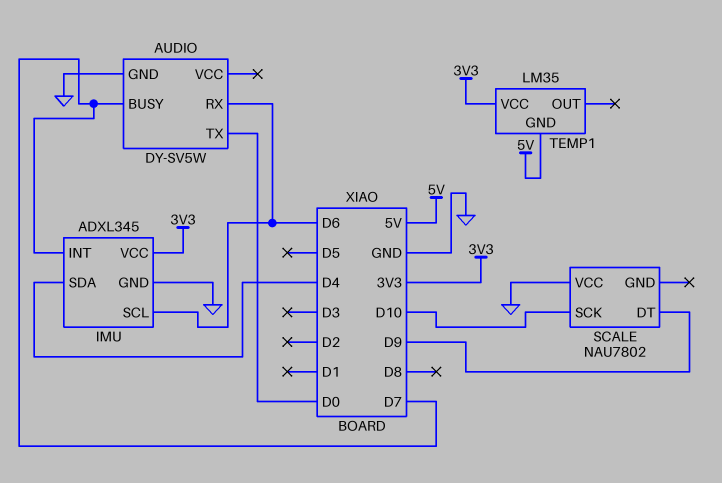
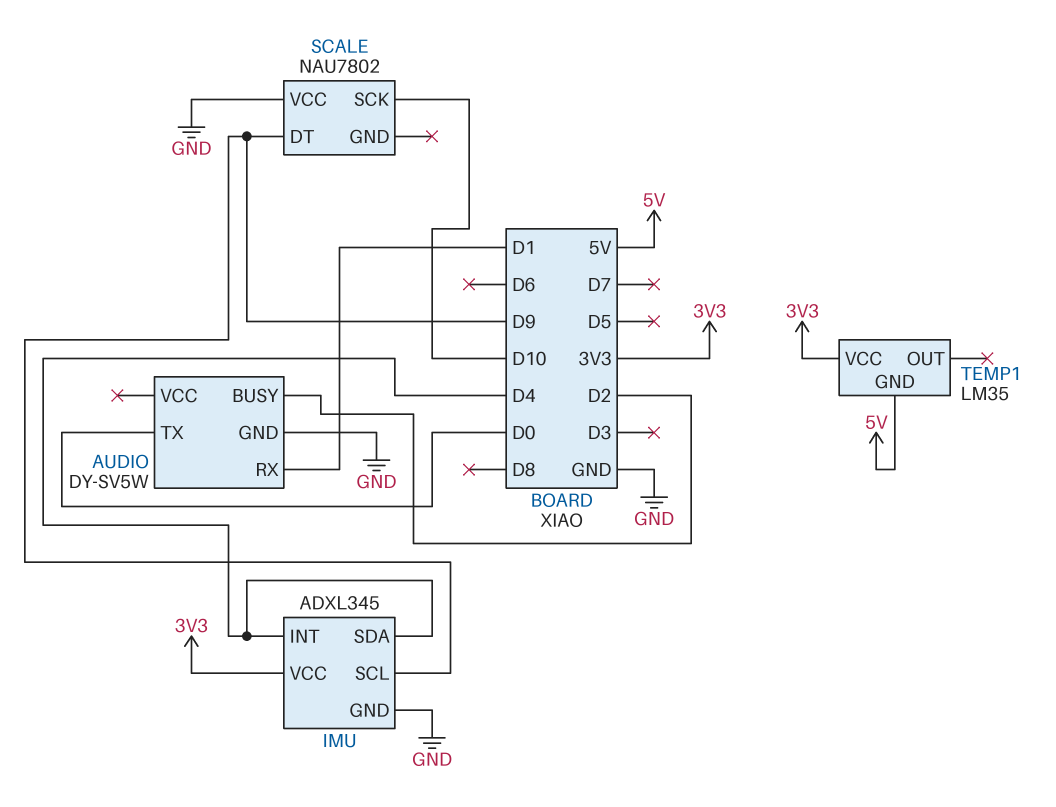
AUDIO pin BUSY: D7 -> D2
AUDIO pin RX: D6 -> D1
IMU pin INT: D7 -> D4
IMU pin SCL: D6 -> D9

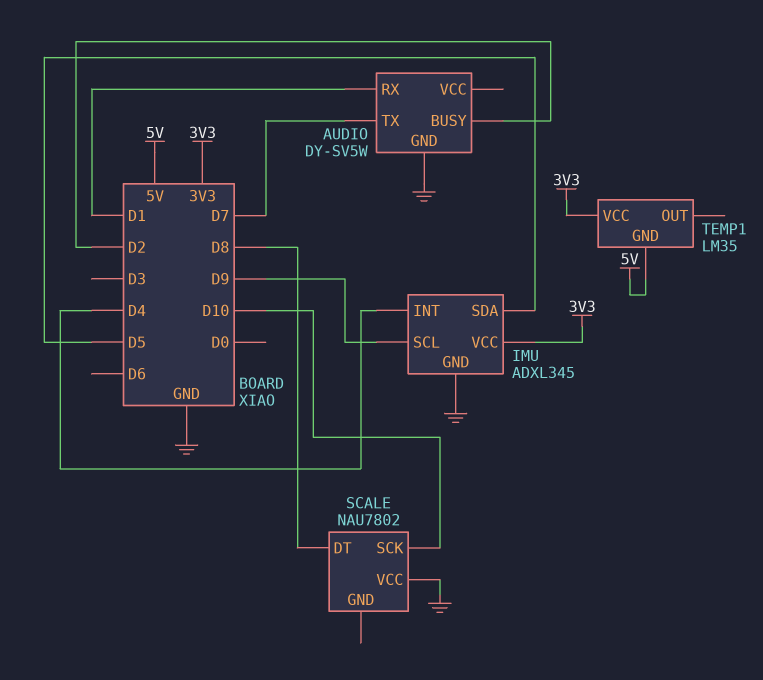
AUDIO pin TX: D0 -> D7
IMU pin SDA: D4 -> D5
SCALE pin DT: D9 -> D8

